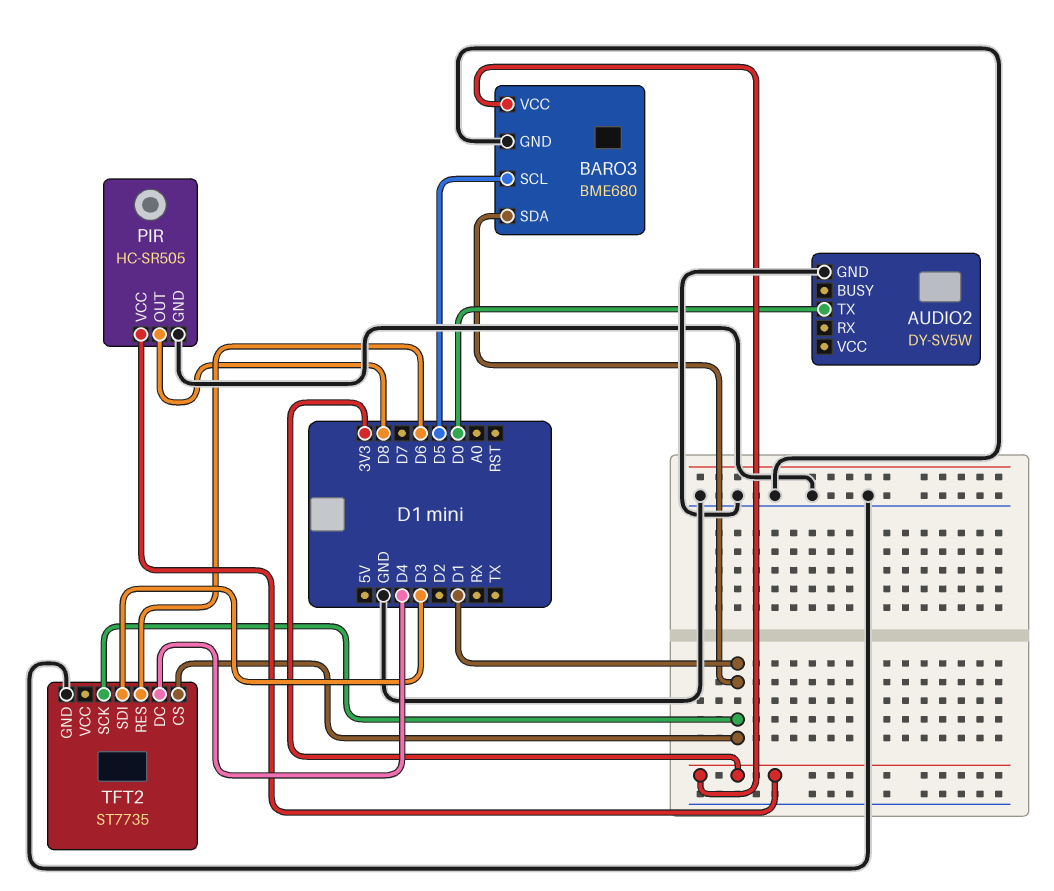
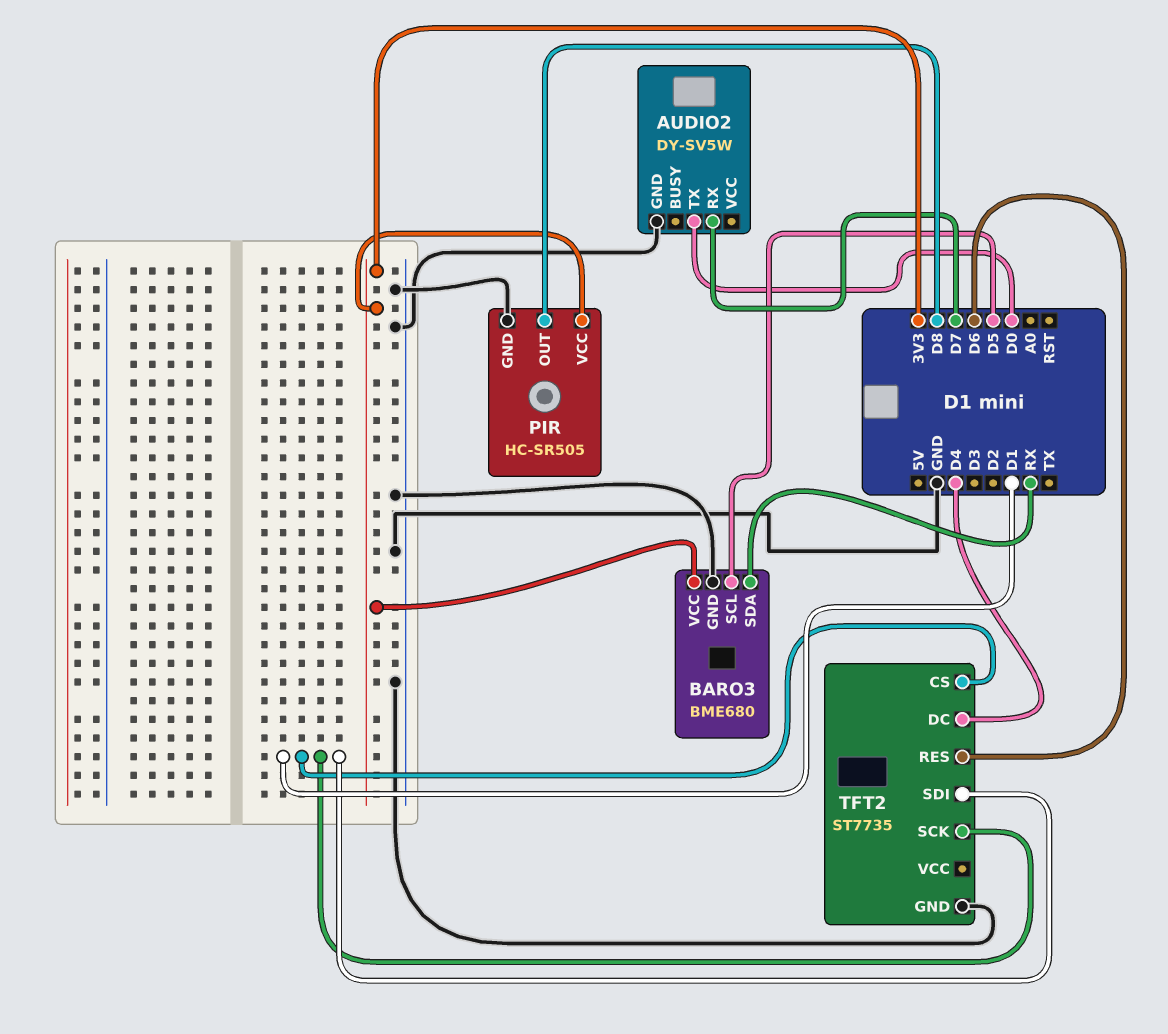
AUDIO2 pin RX: none -> D7
BARO3 pin SDA: D1 -> RX
TFT2 pin SDI: D3 -> D1

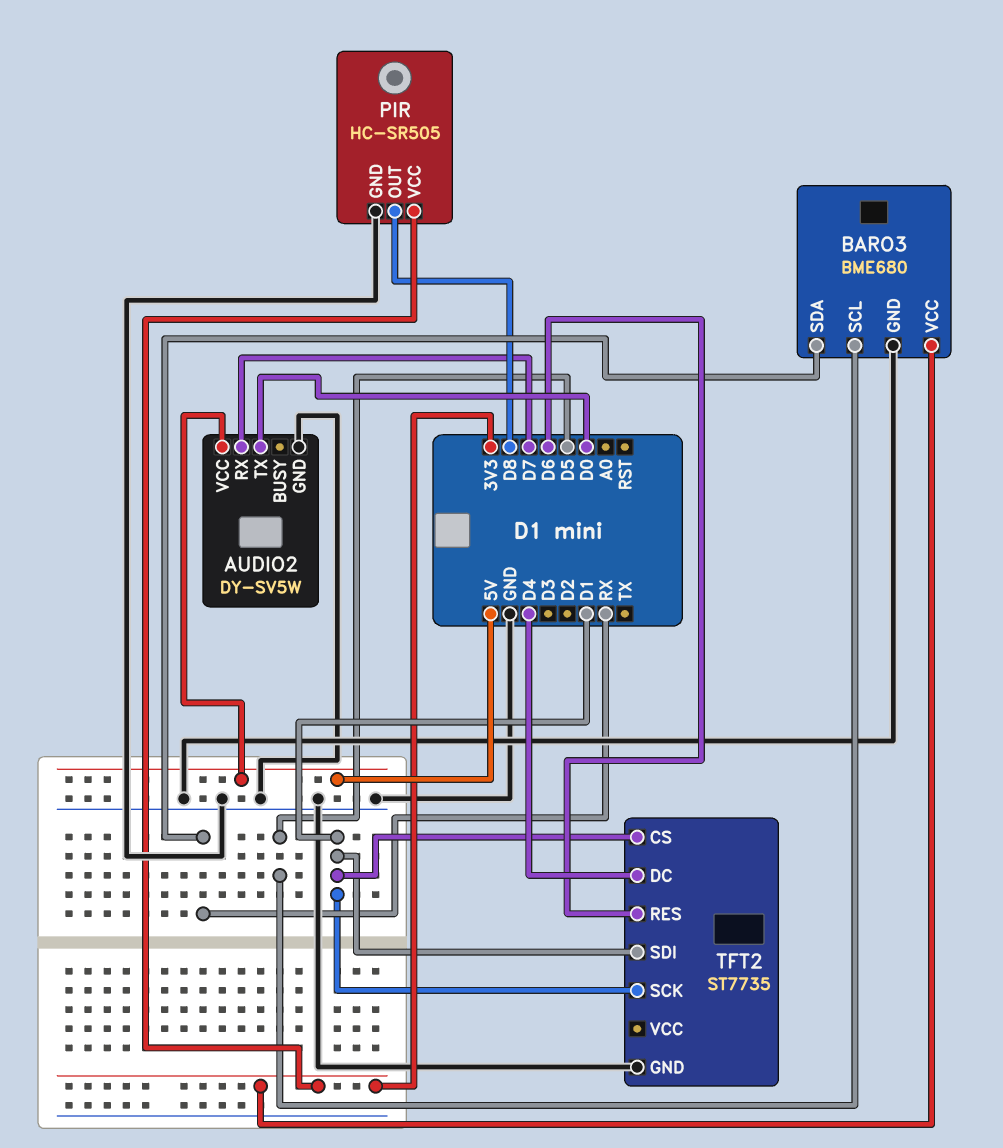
AUDIO2 pin VCC: none -> 5V

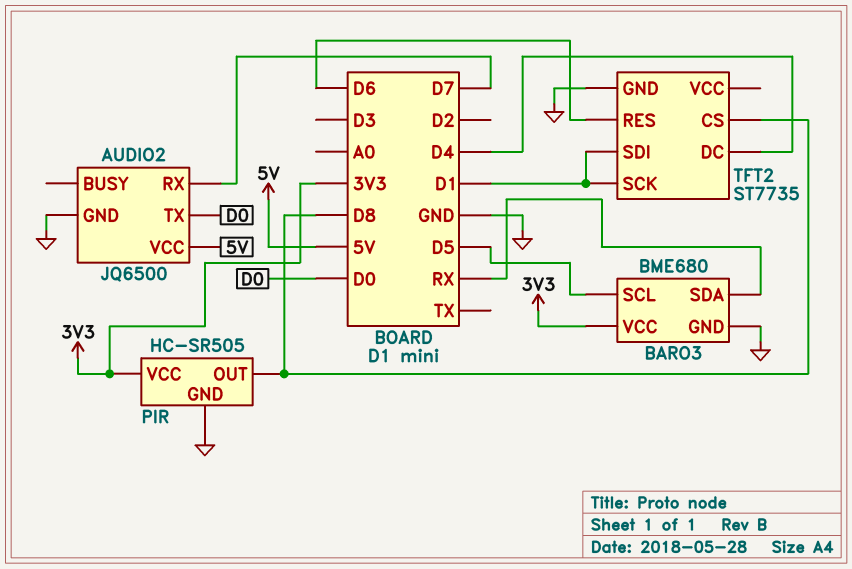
AUDIO2: DY-SV5W -> JQ6500
TFT2 pin CS: D1 -> D8

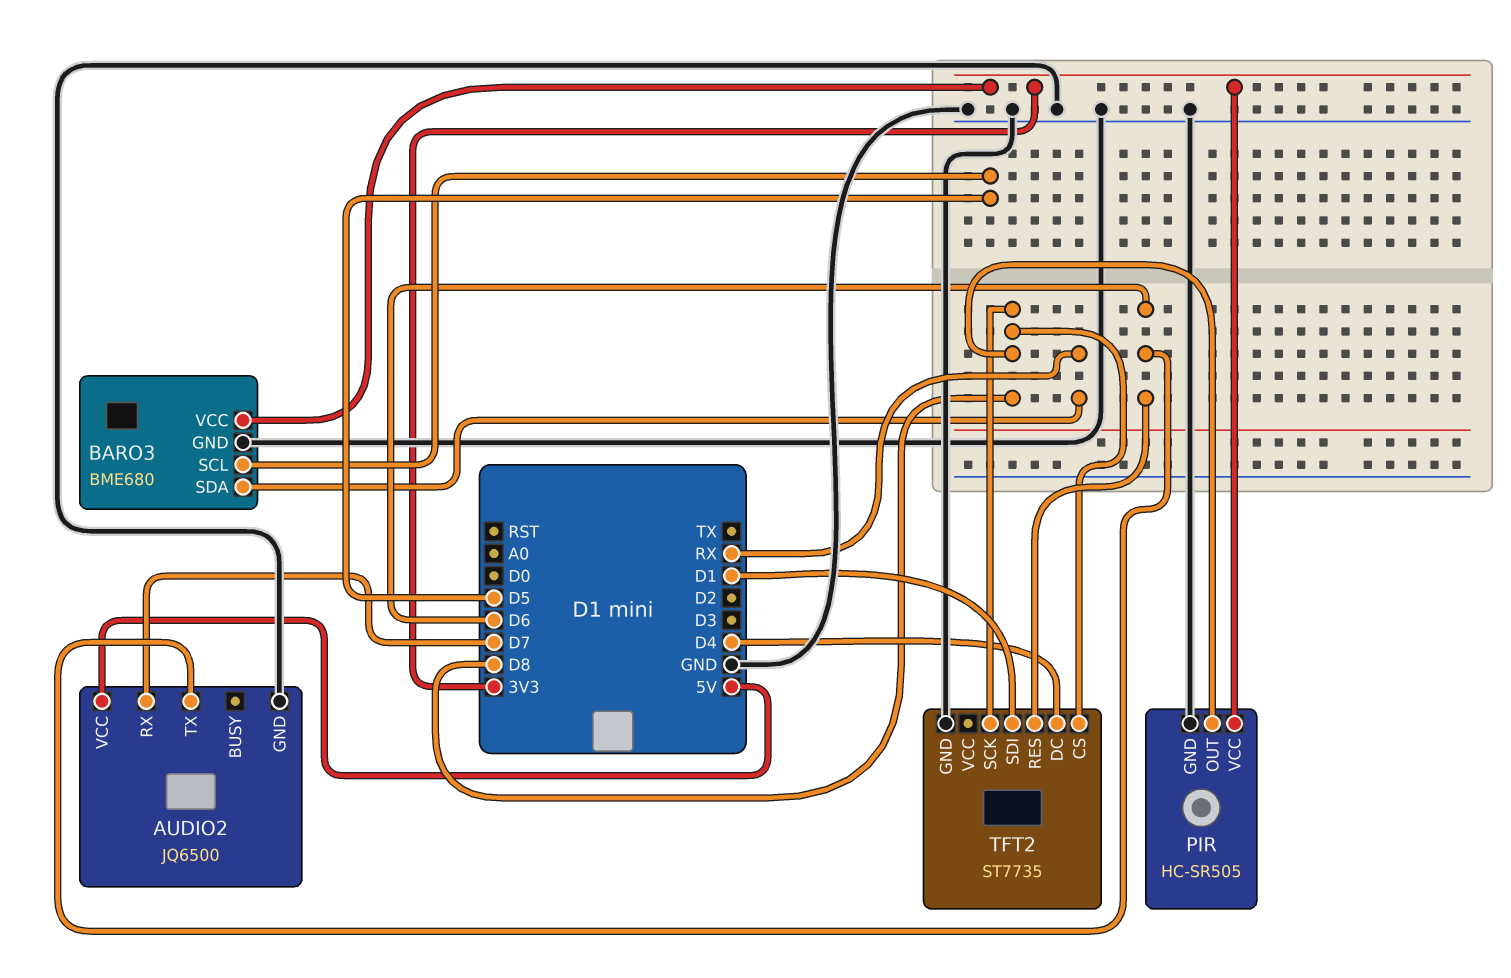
AUDIO2 pin TX: D0 -> D6
TFT2 pin SCK: D1 -> D8

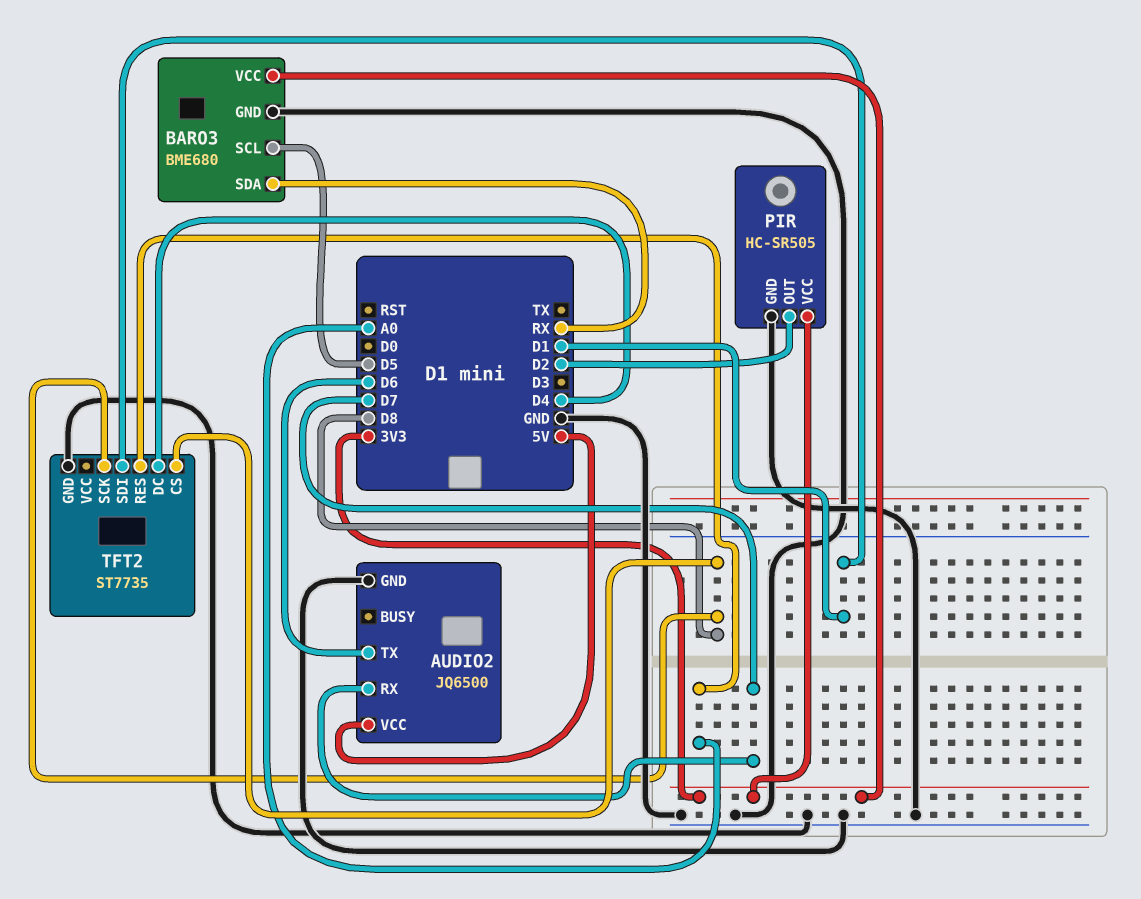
PIR pin OUT: D8 -> D2
TFT2 pin RES: D6 -> A0

